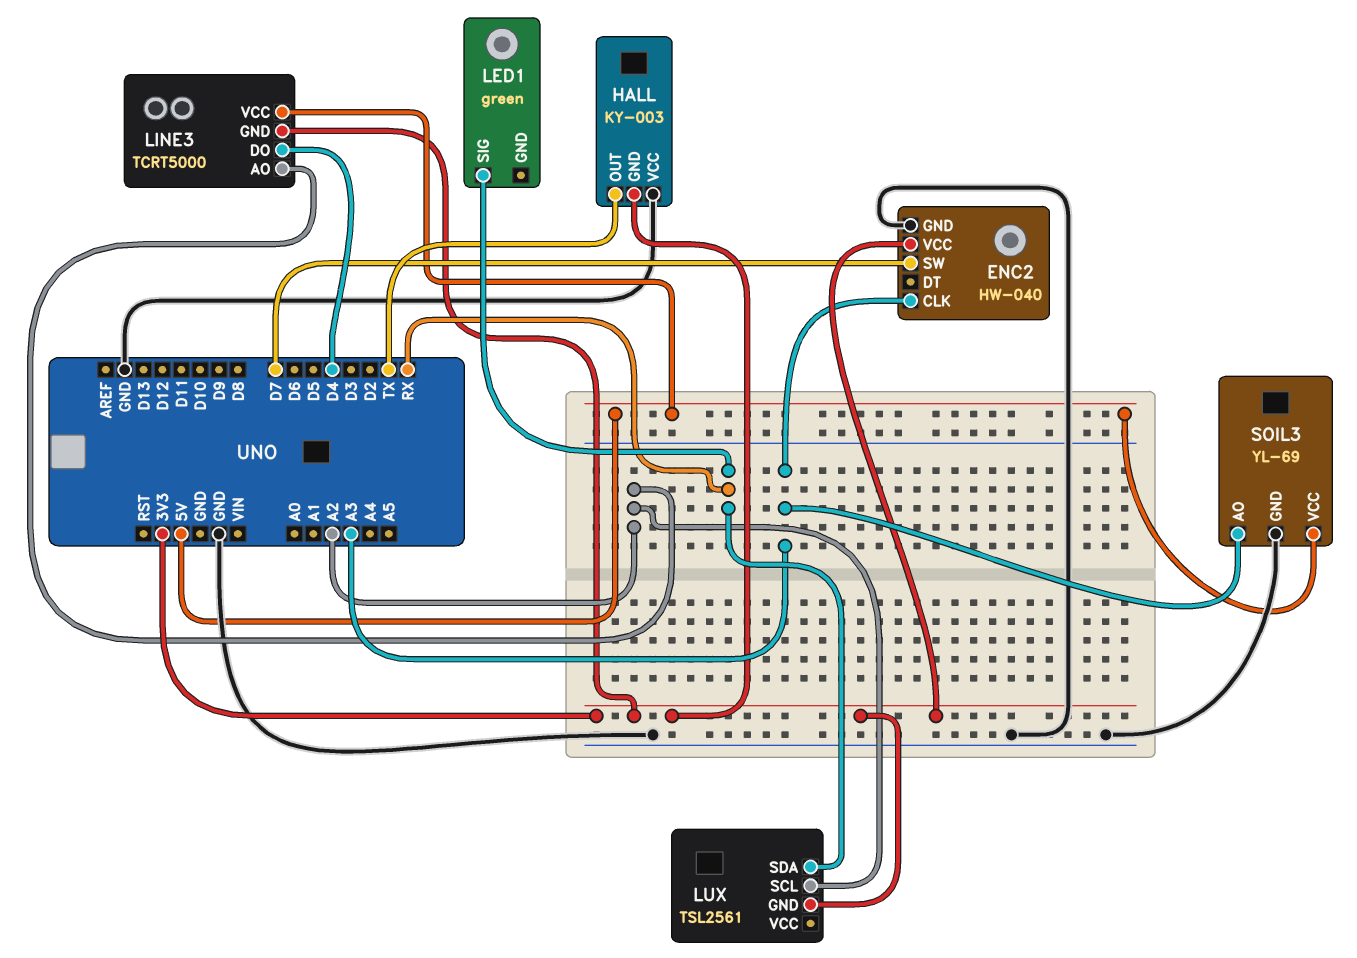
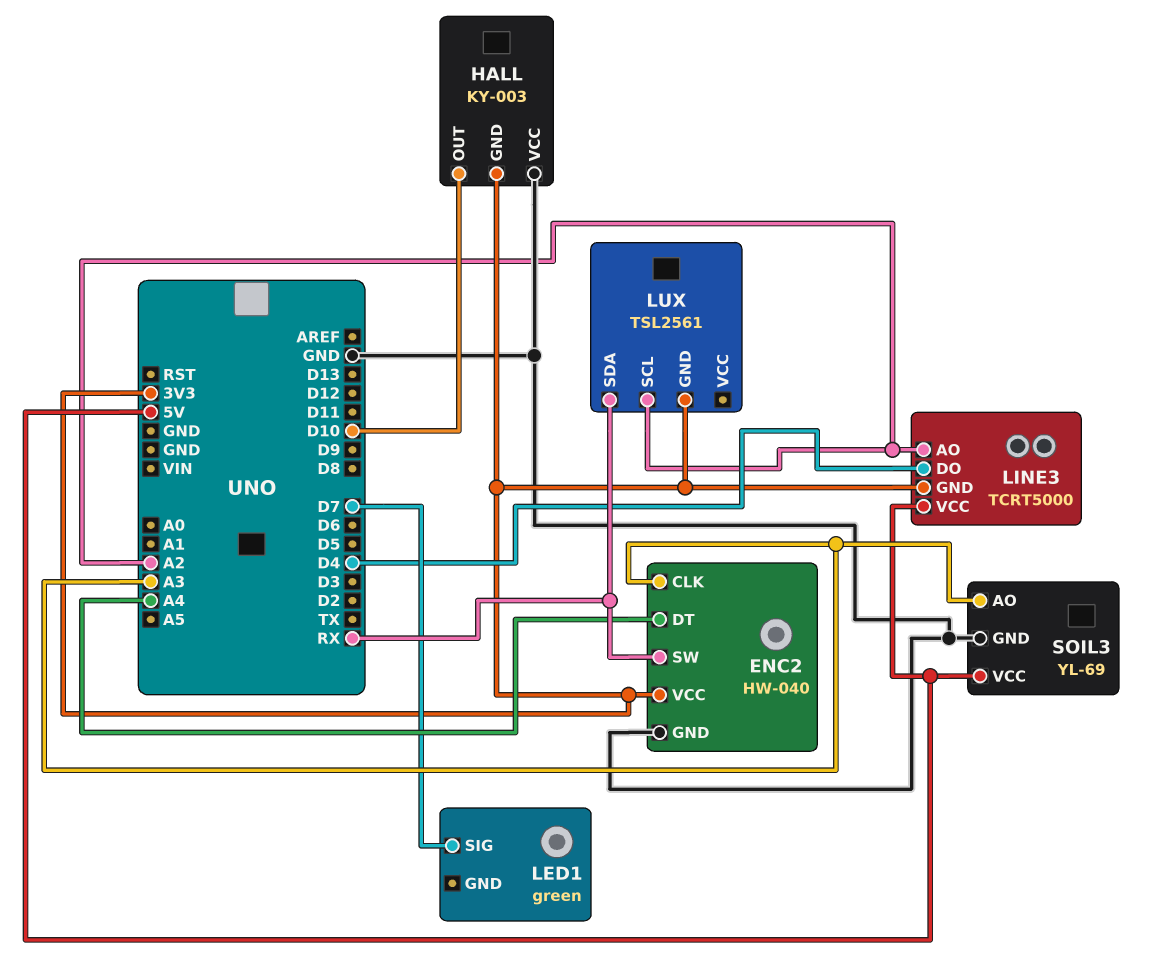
ENC2 pin DT: none -> A4
ENC2 pin SW: D7 -> RX
HALL pin OUT: TX -> D10
LED1 pin SIG: RX -> D7

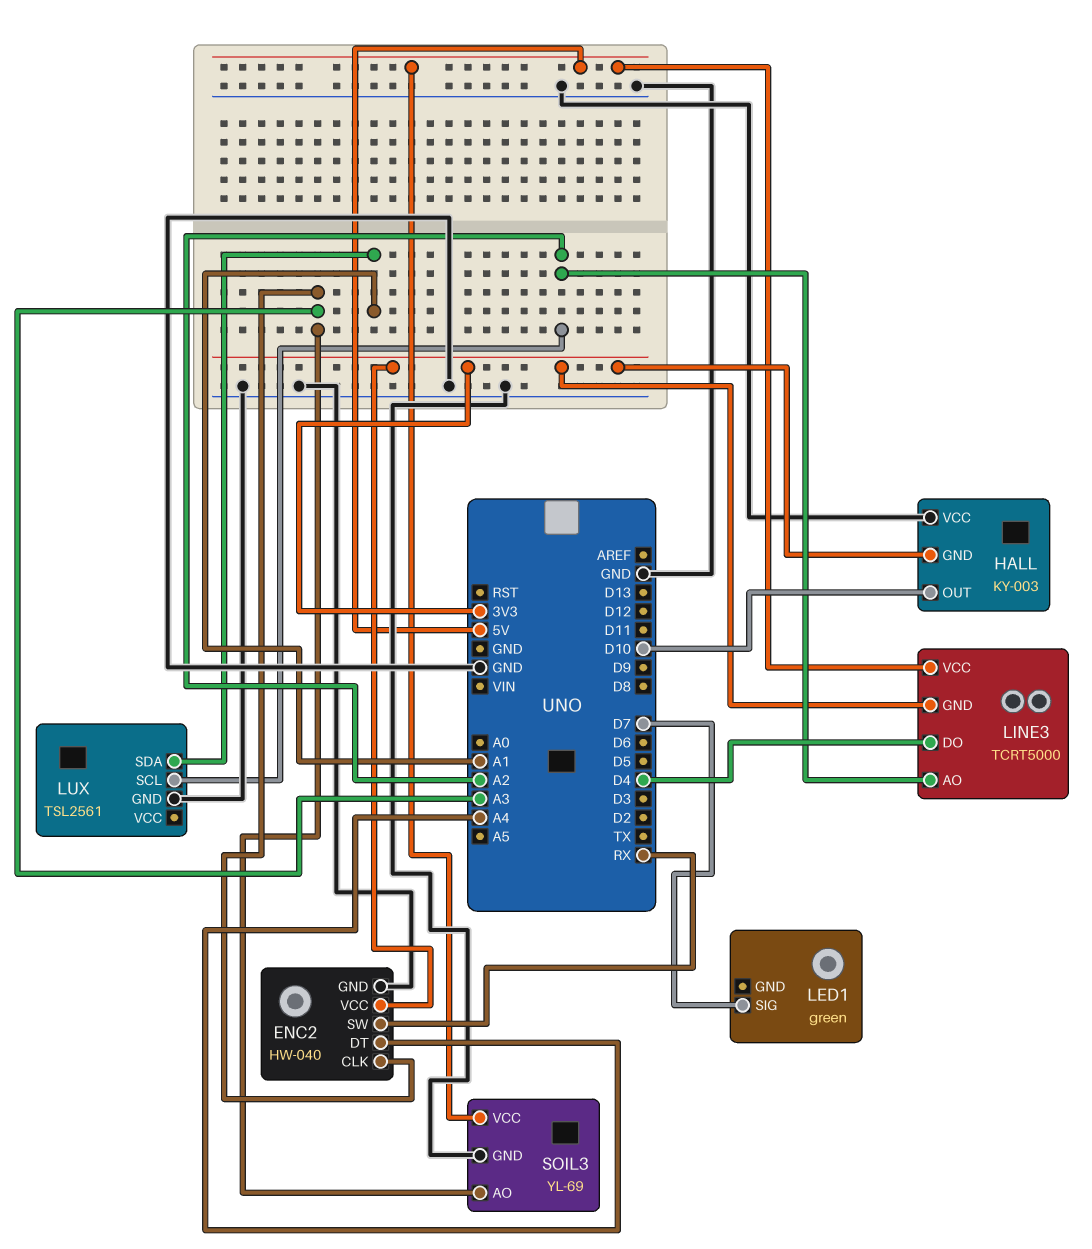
LUX pin GND: 3V3 -> GND
LUX pin SDA: RX -> A1

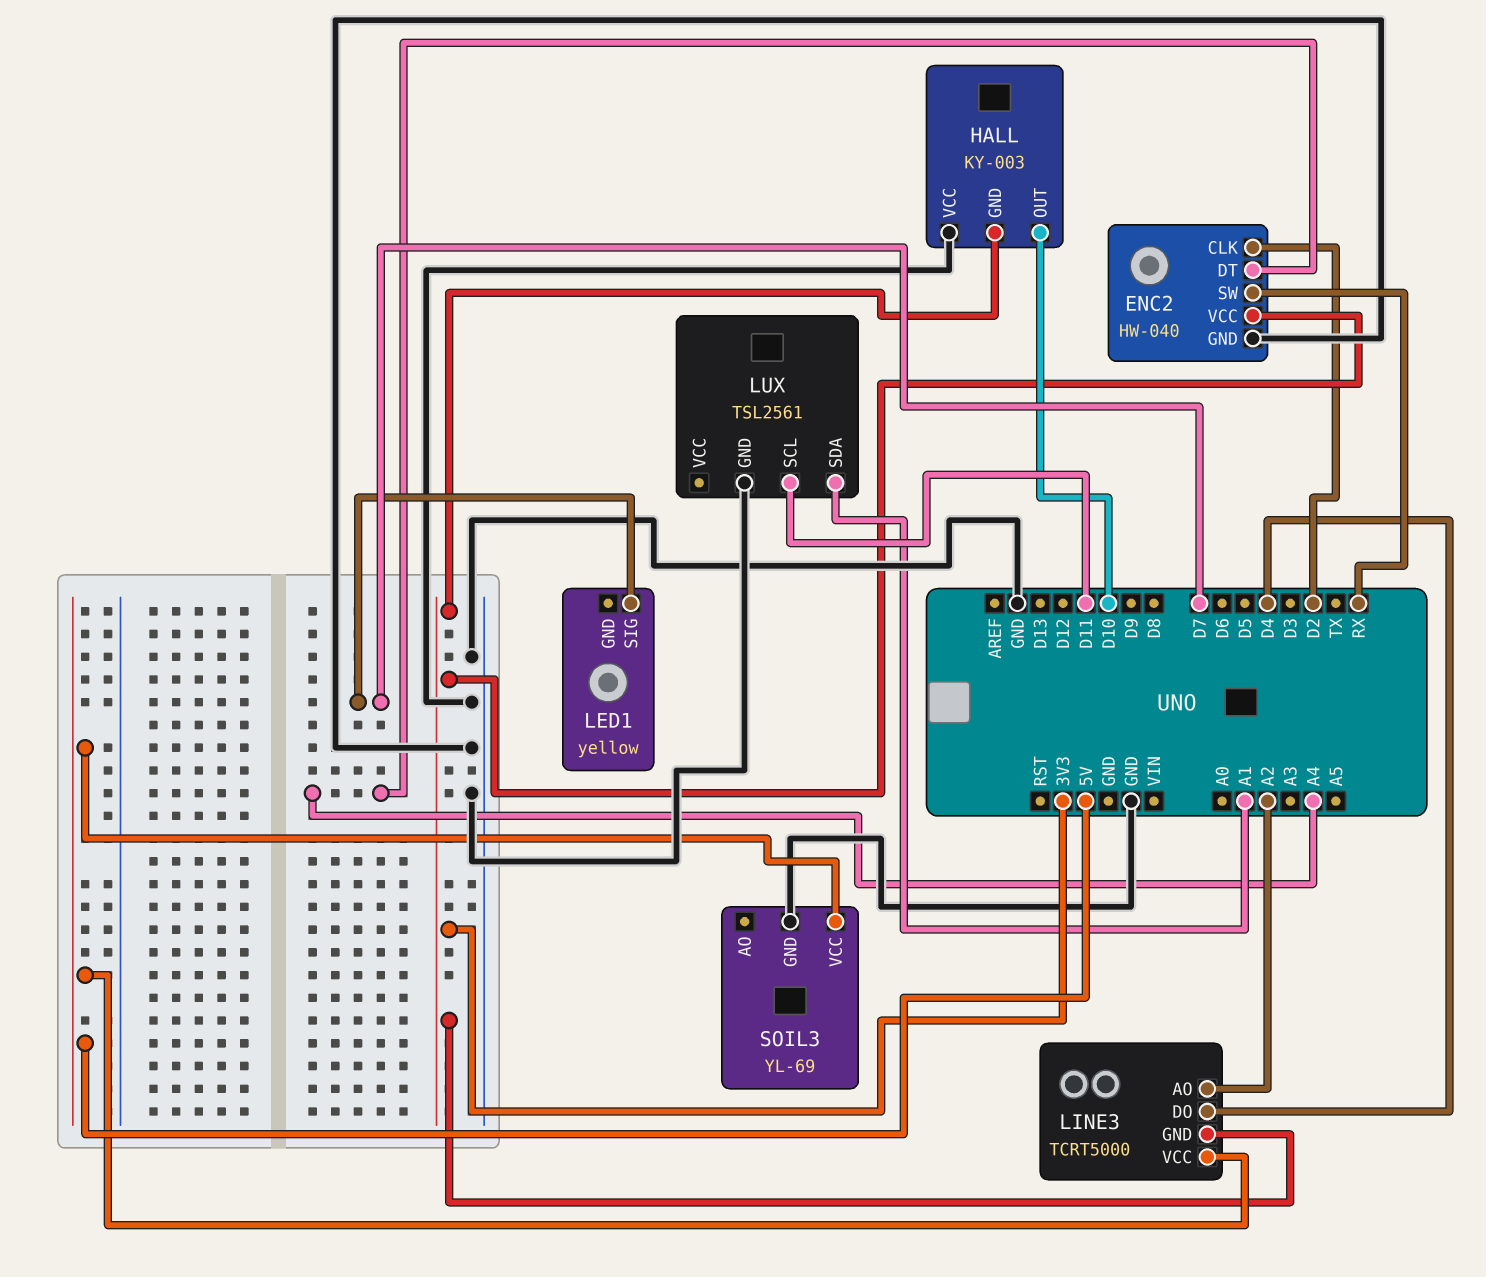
ENC2 pin CLK: A3 -> D2
LED1: green -> yellow
LUX pin SCL: A2 -> D11
SOIL3 pin AO: A3 -> none

